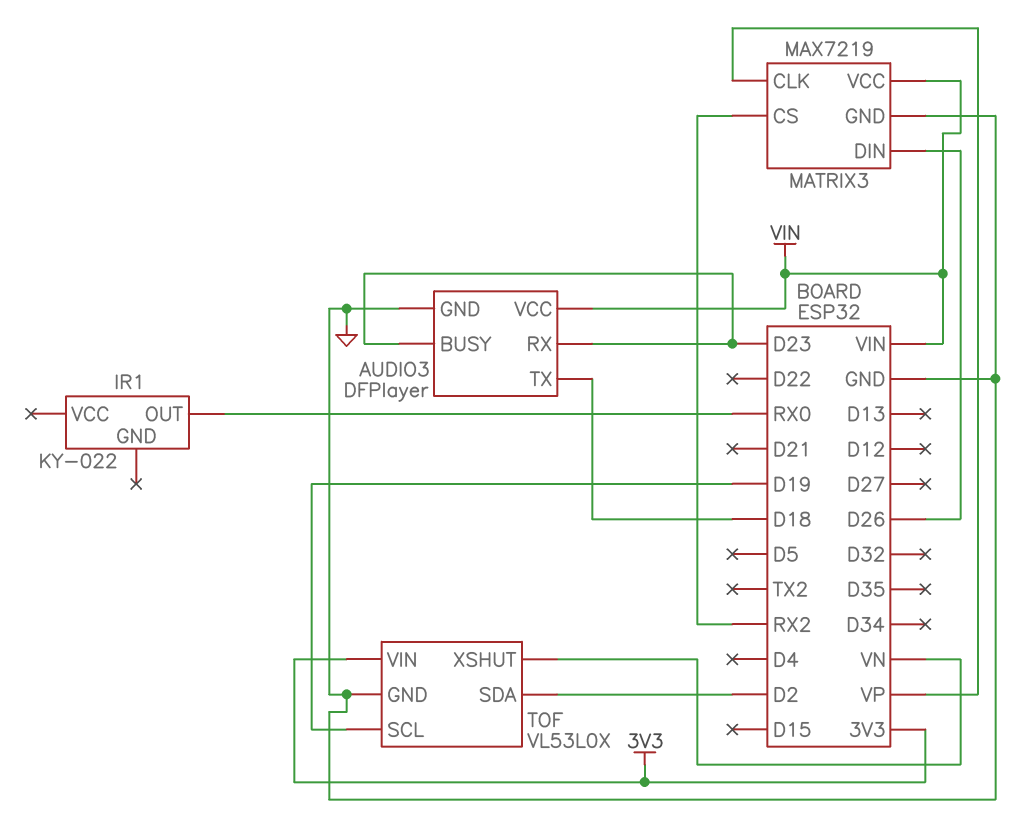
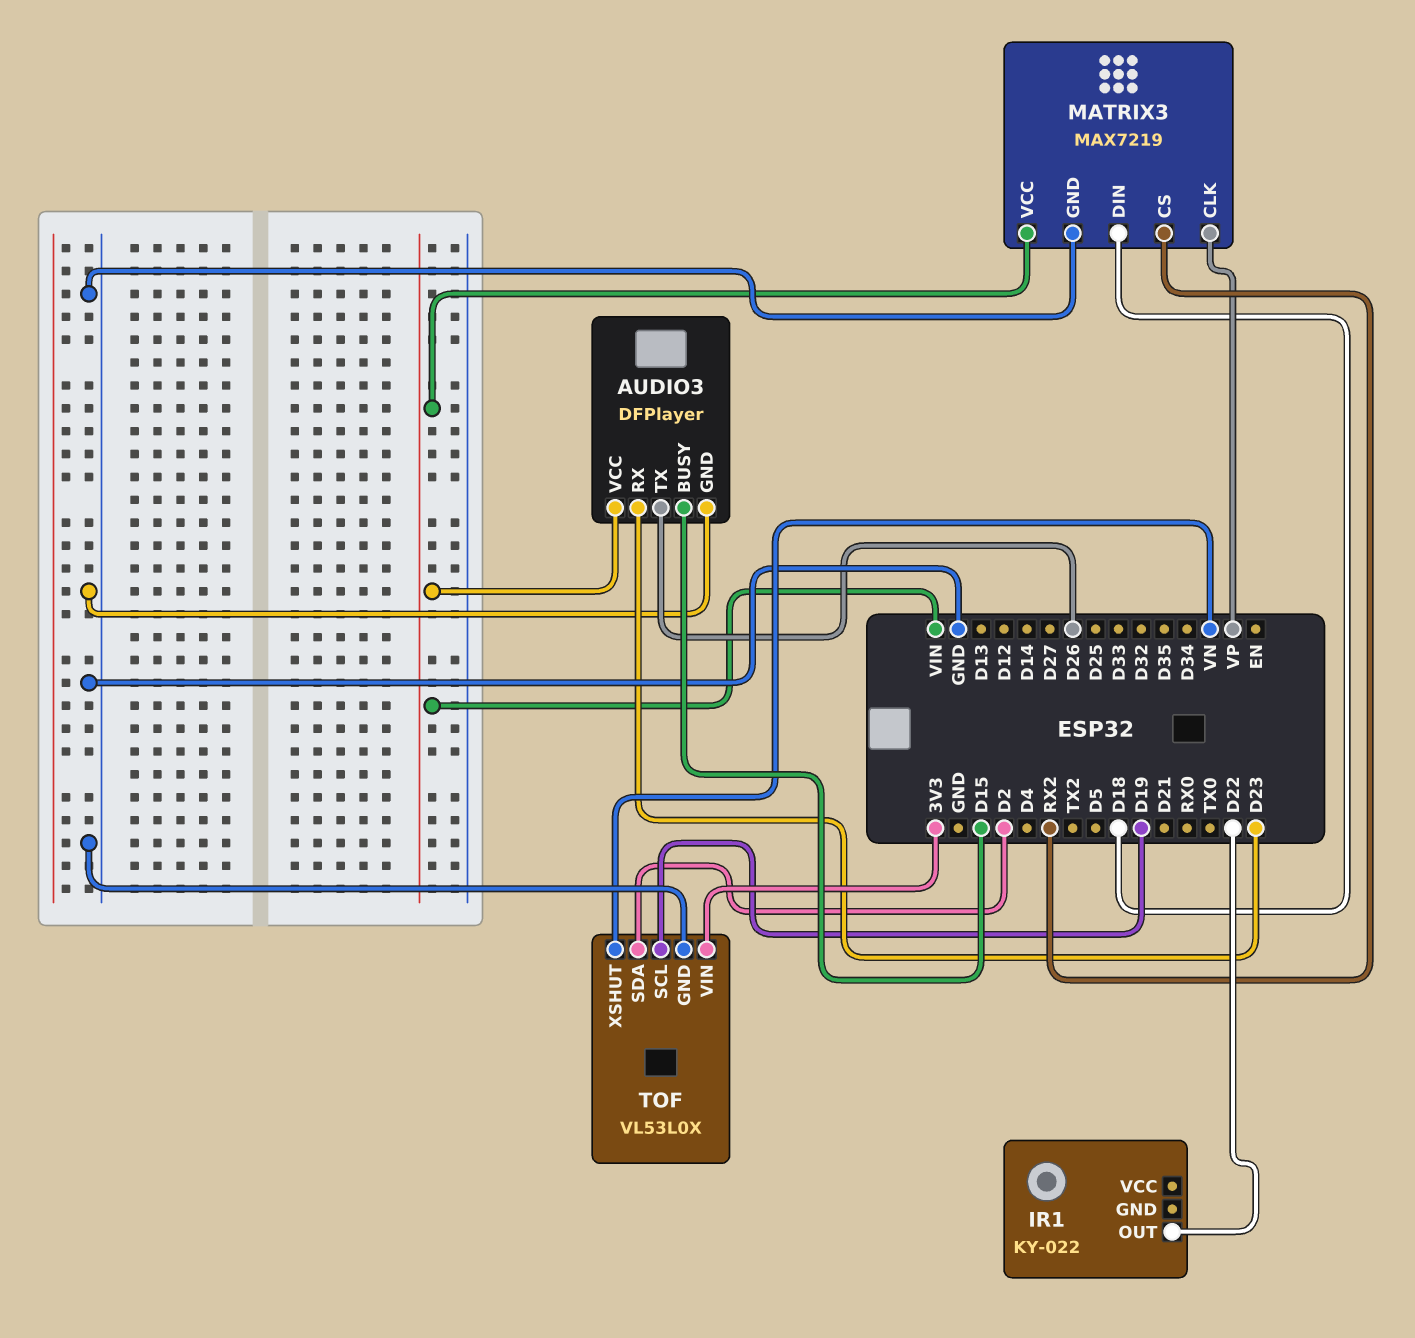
AUDIO3 pin BUSY: D23 -> D15
AUDIO3 pin TX: D18 -> D26
IR1 pin OUT: RX0 -> D22
MATRIX3 pin DIN: D26 -> D18

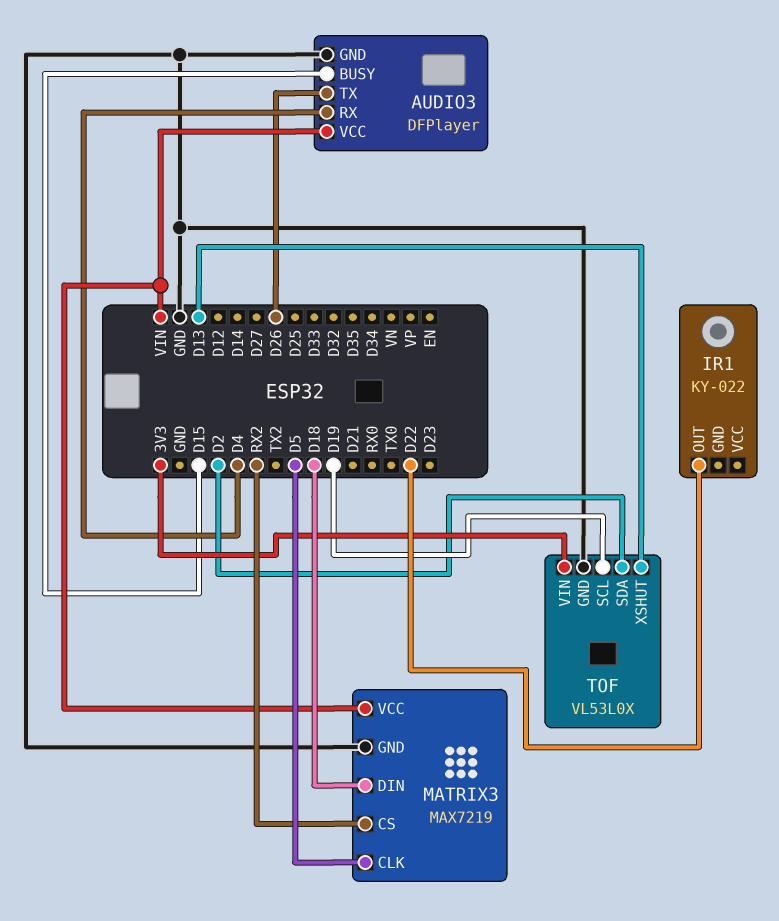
AUDIO3 pin RX: D23 -> D4
MATRIX3 pin CLK: VP -> D5
TOF pin XSHUT: VN -> D13

